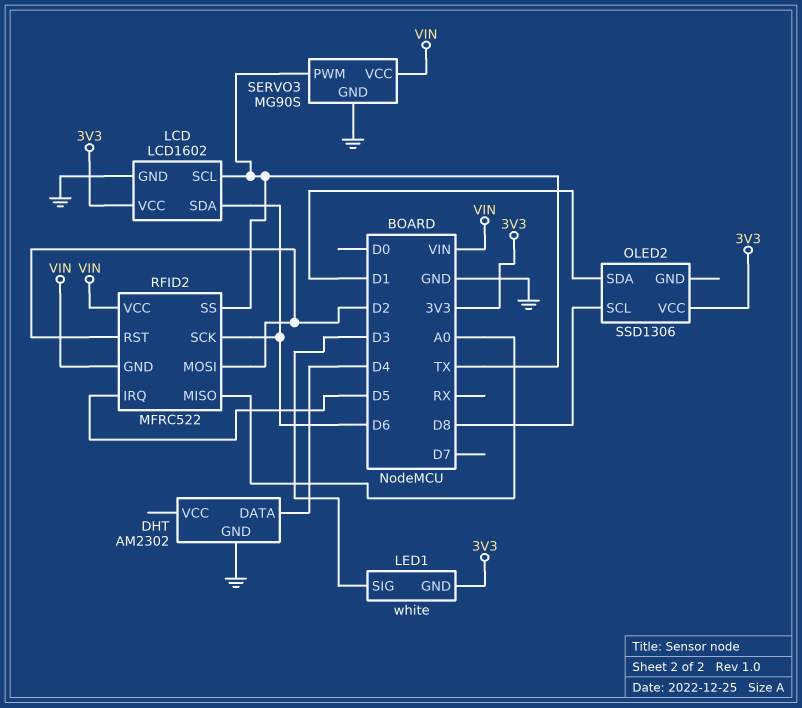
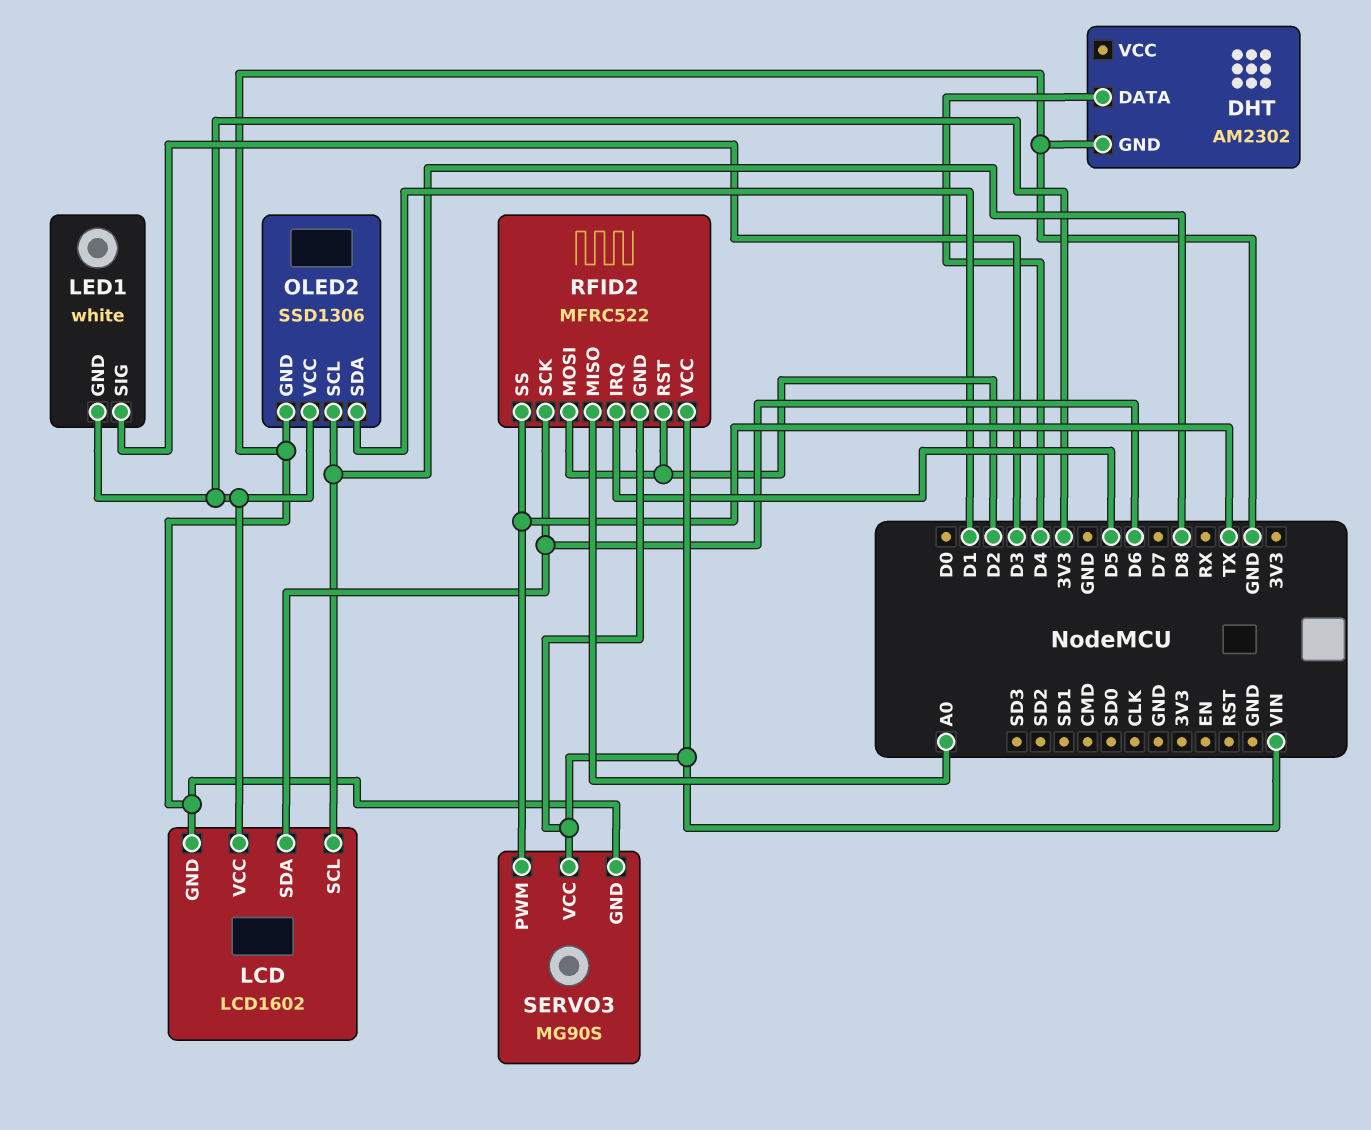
LCD pin SCL: TX -> D8
OLED2 pin GND: none -> GND

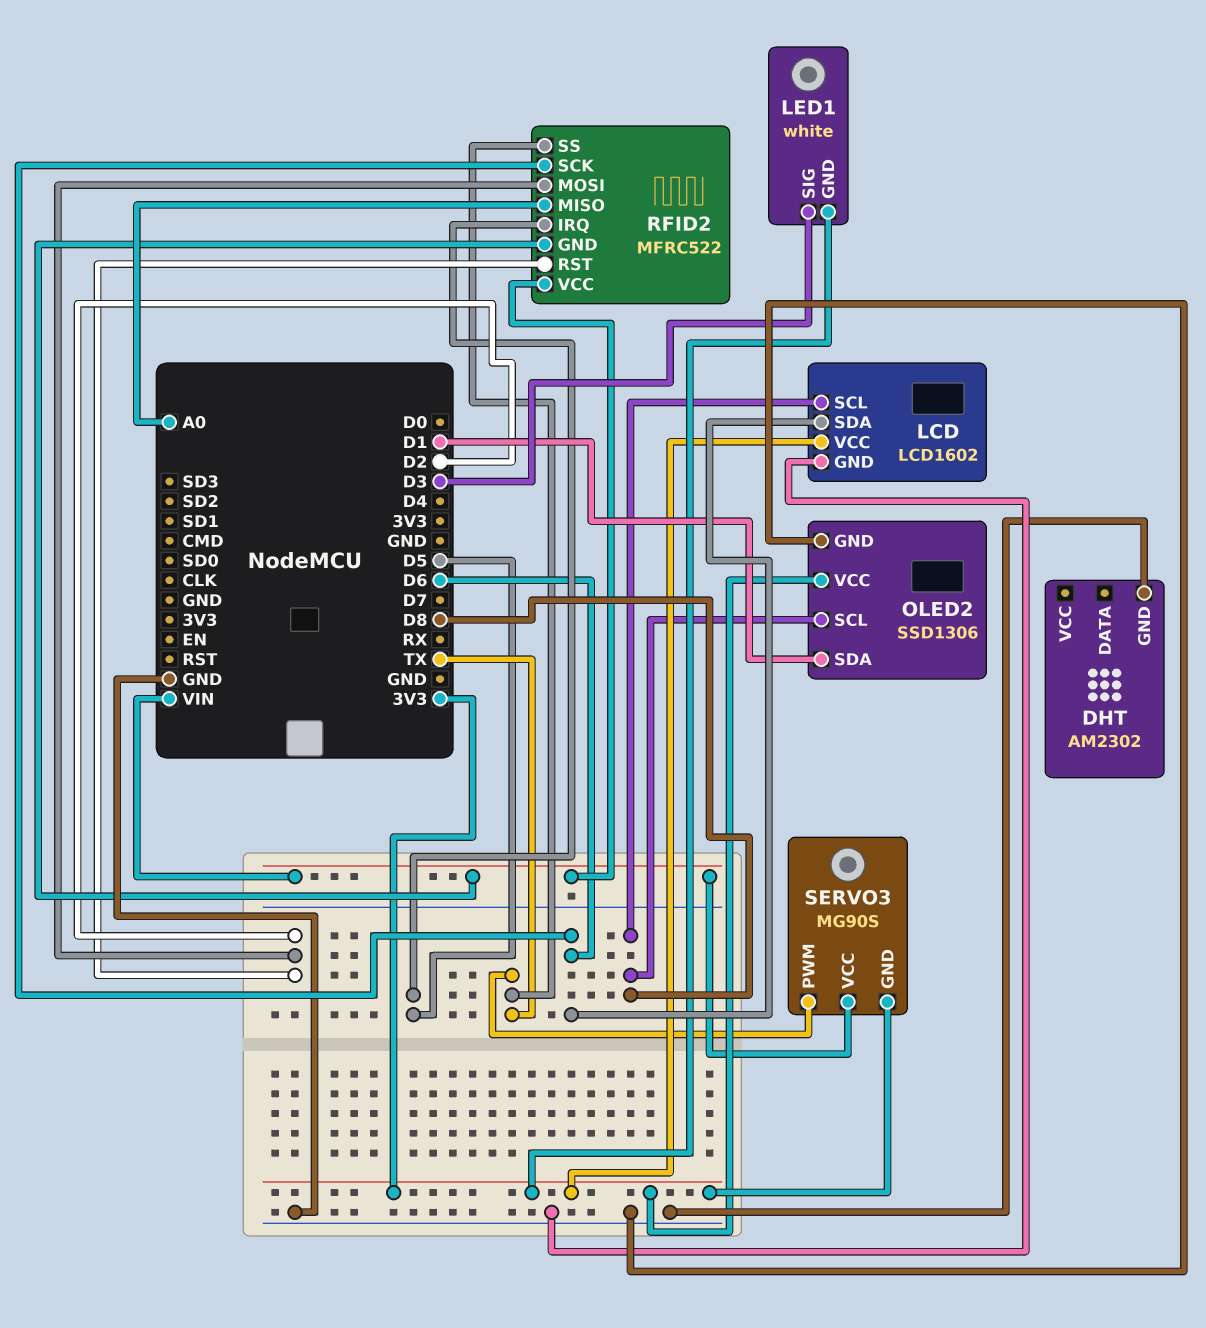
DHT pin DATA: D4 -> none
SERVO3 pin GND: GND -> 3V3

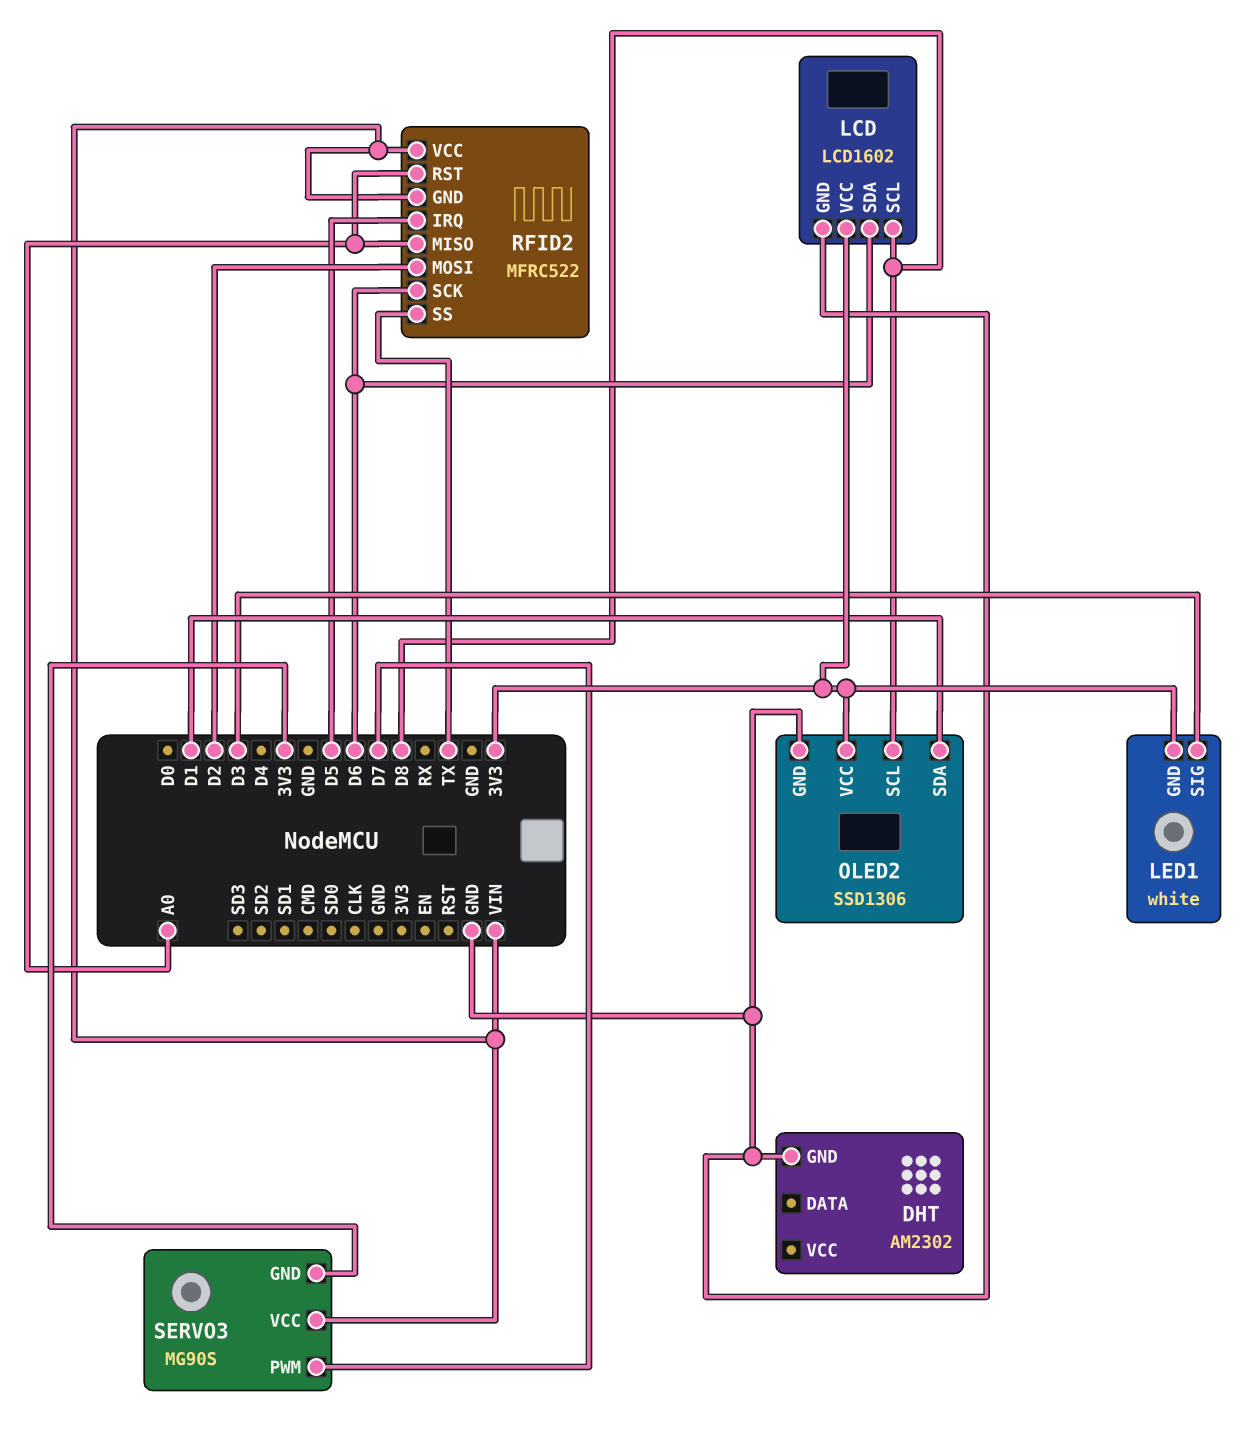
RFID2 pin RST: D2 -> A0
SERVO3 pin PWM: TX -> D7

